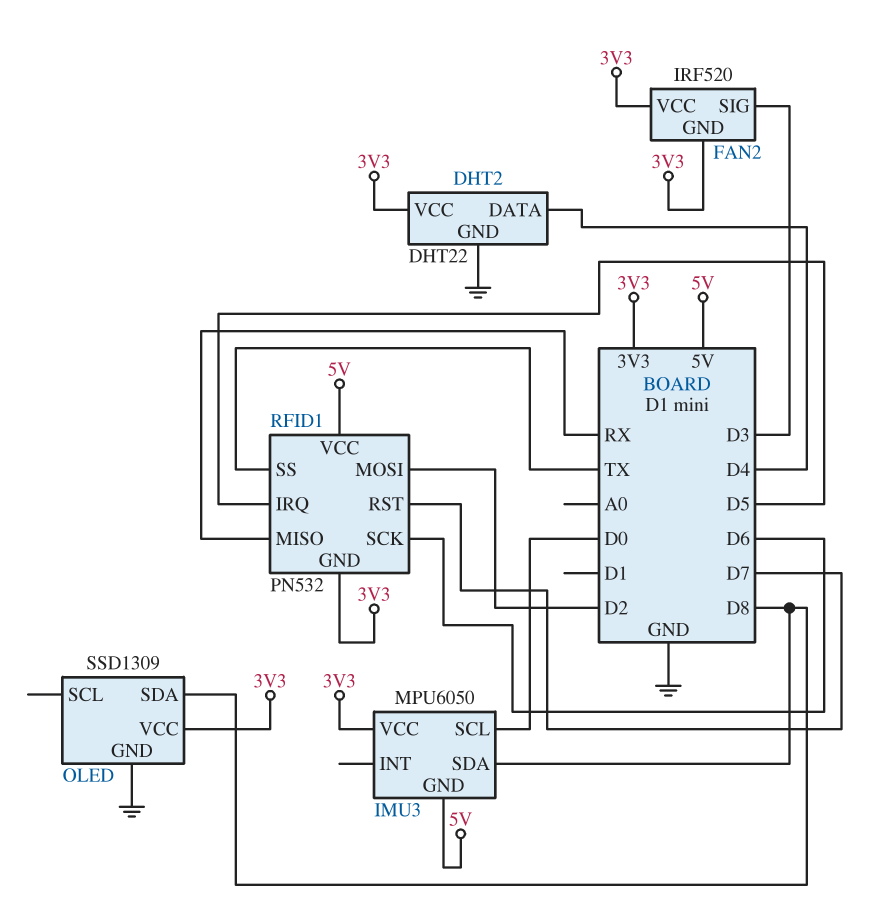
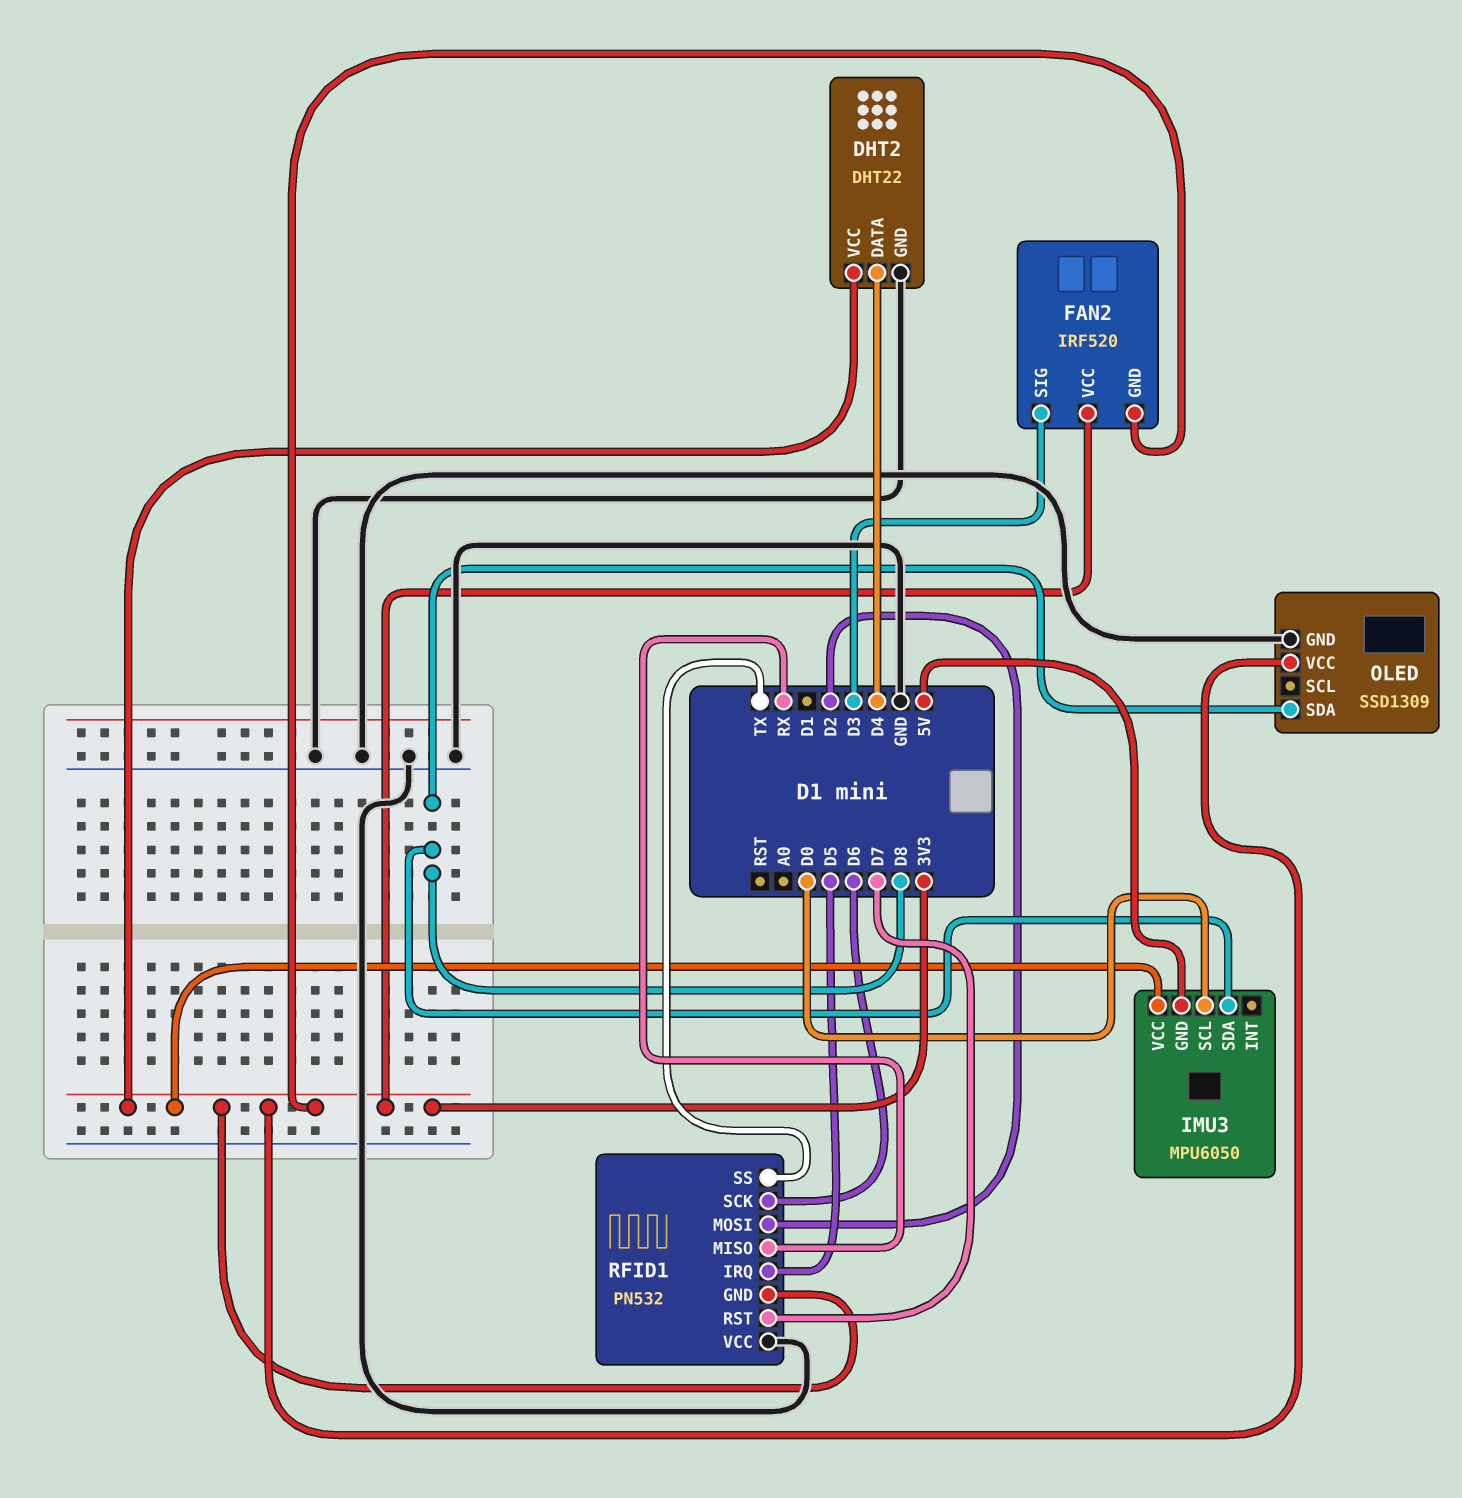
RFID1 pin VCC: 5V -> GND

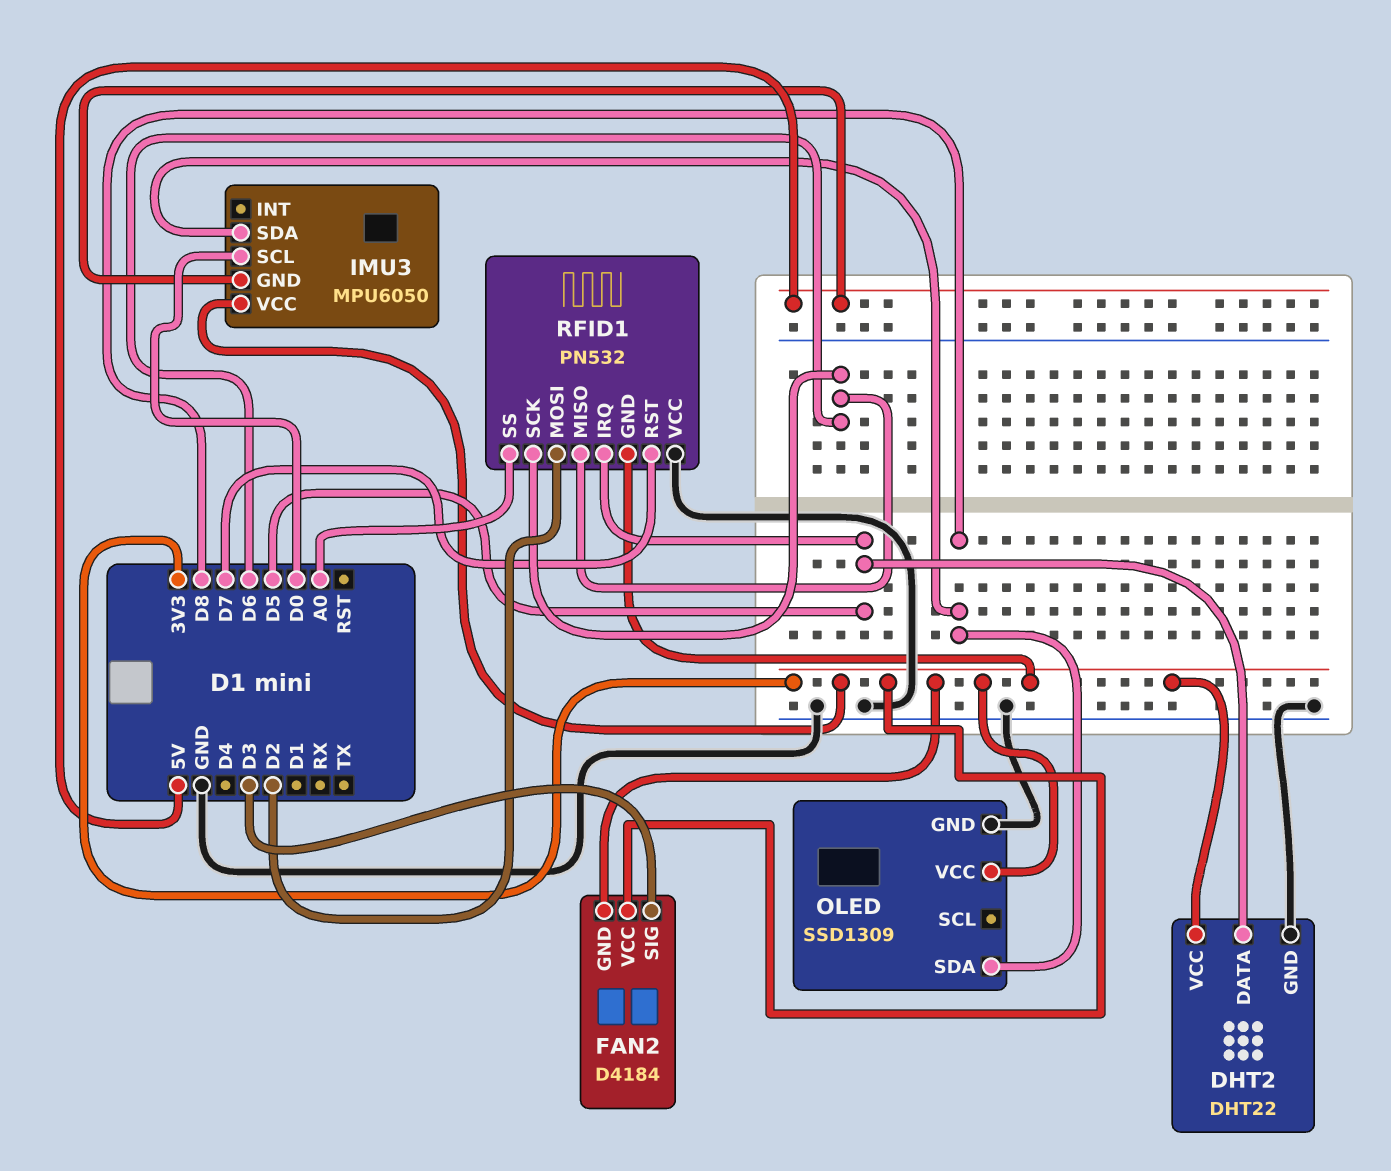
DHT2 pin DATA: D4 -> D5
FAN2: IRF520 -> D4184
RFID1 pin MISO: RX -> D6
RFID1 pin SS: TX -> A0

